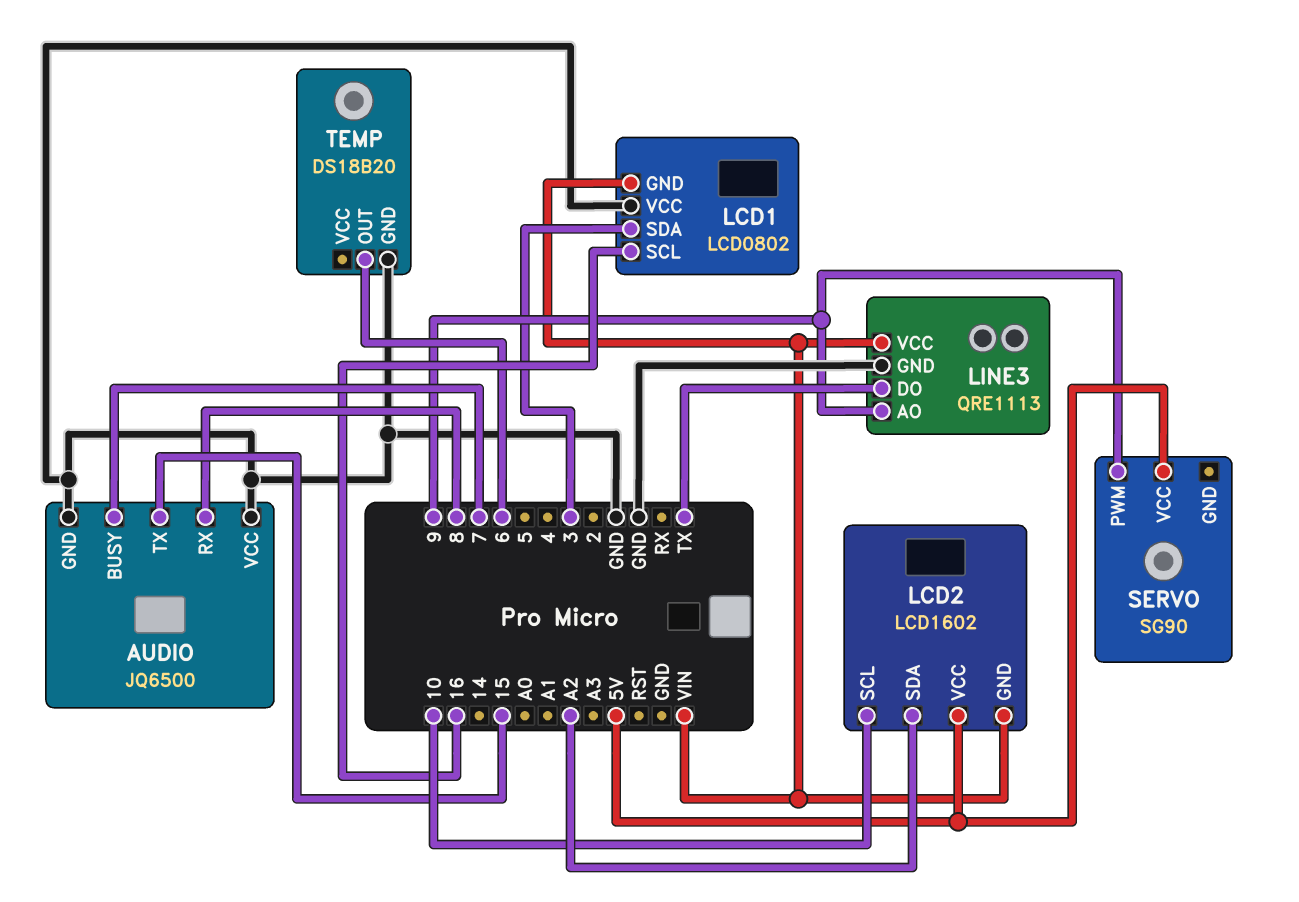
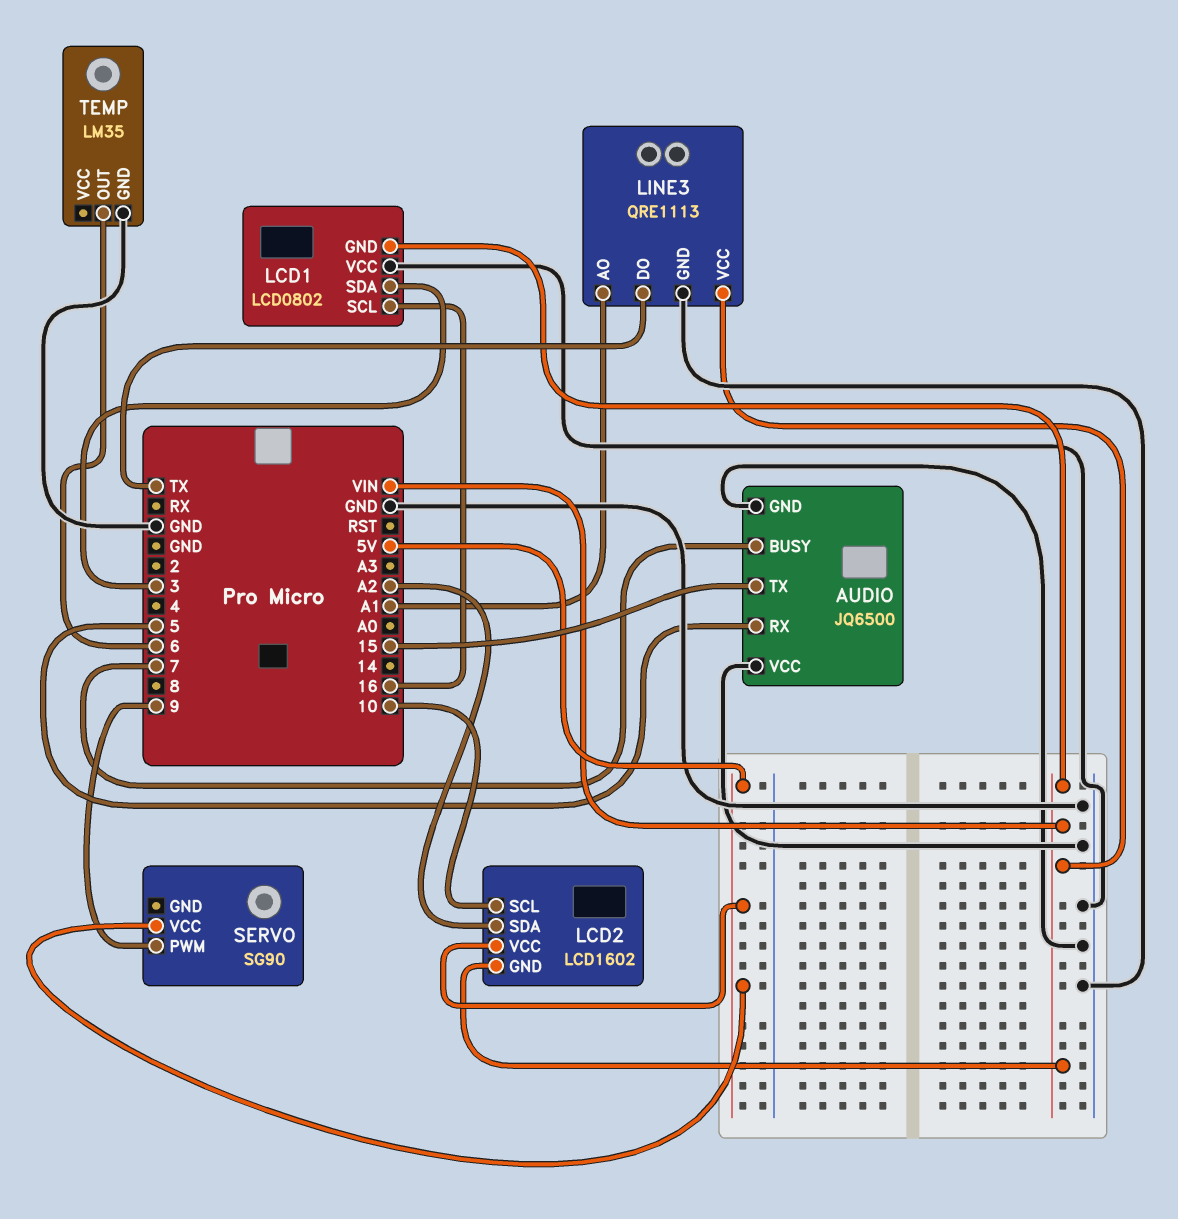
AUDIO pin RX: 8 -> 5
LINE3 pin AO: 9 -> A1
TEMP: DS18B20 -> LM35

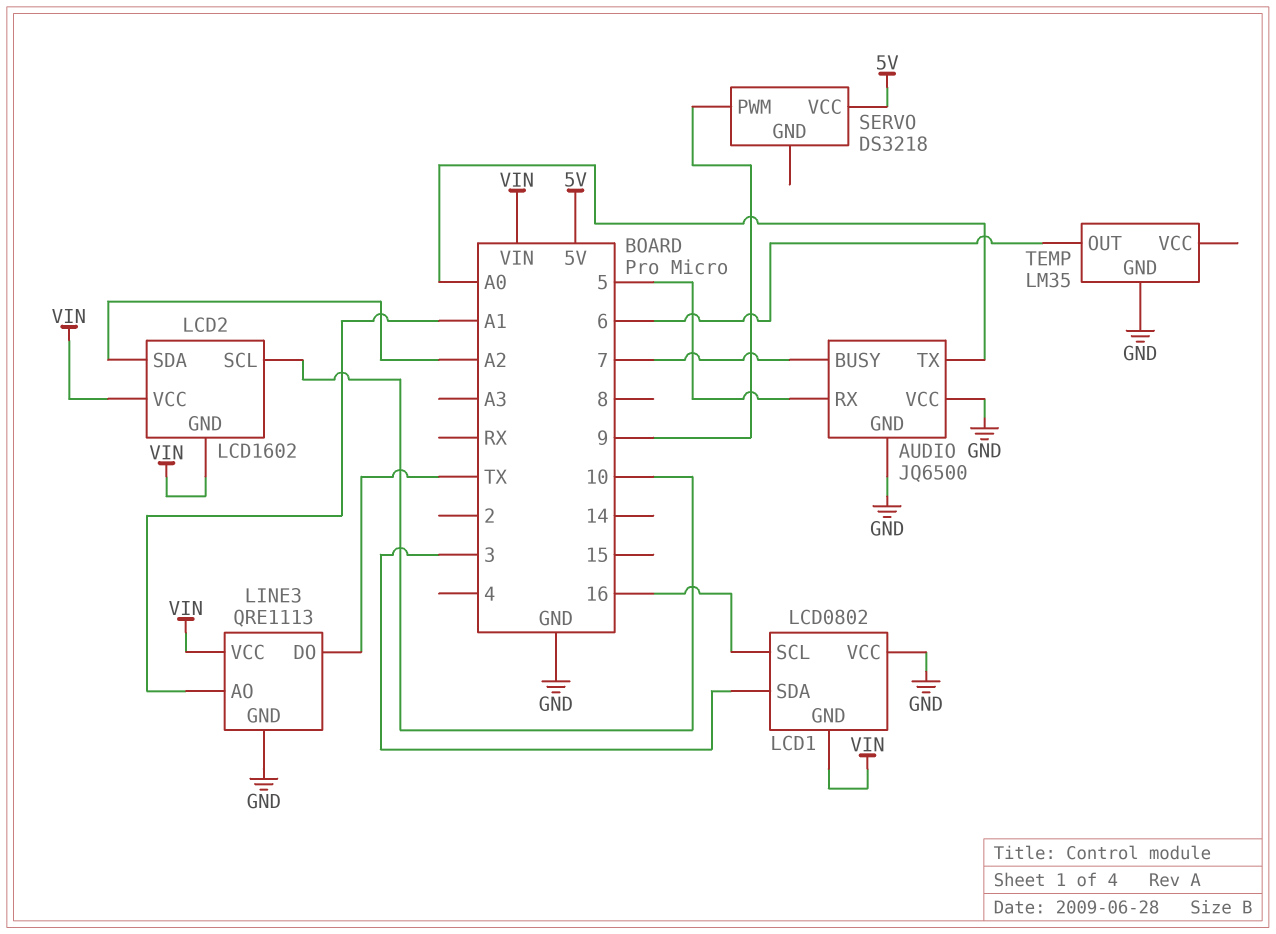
AUDIO pin TX: 15 -> A0
LCD2 pin VCC: 5V -> VIN
SERVO: SG90 -> DS3218

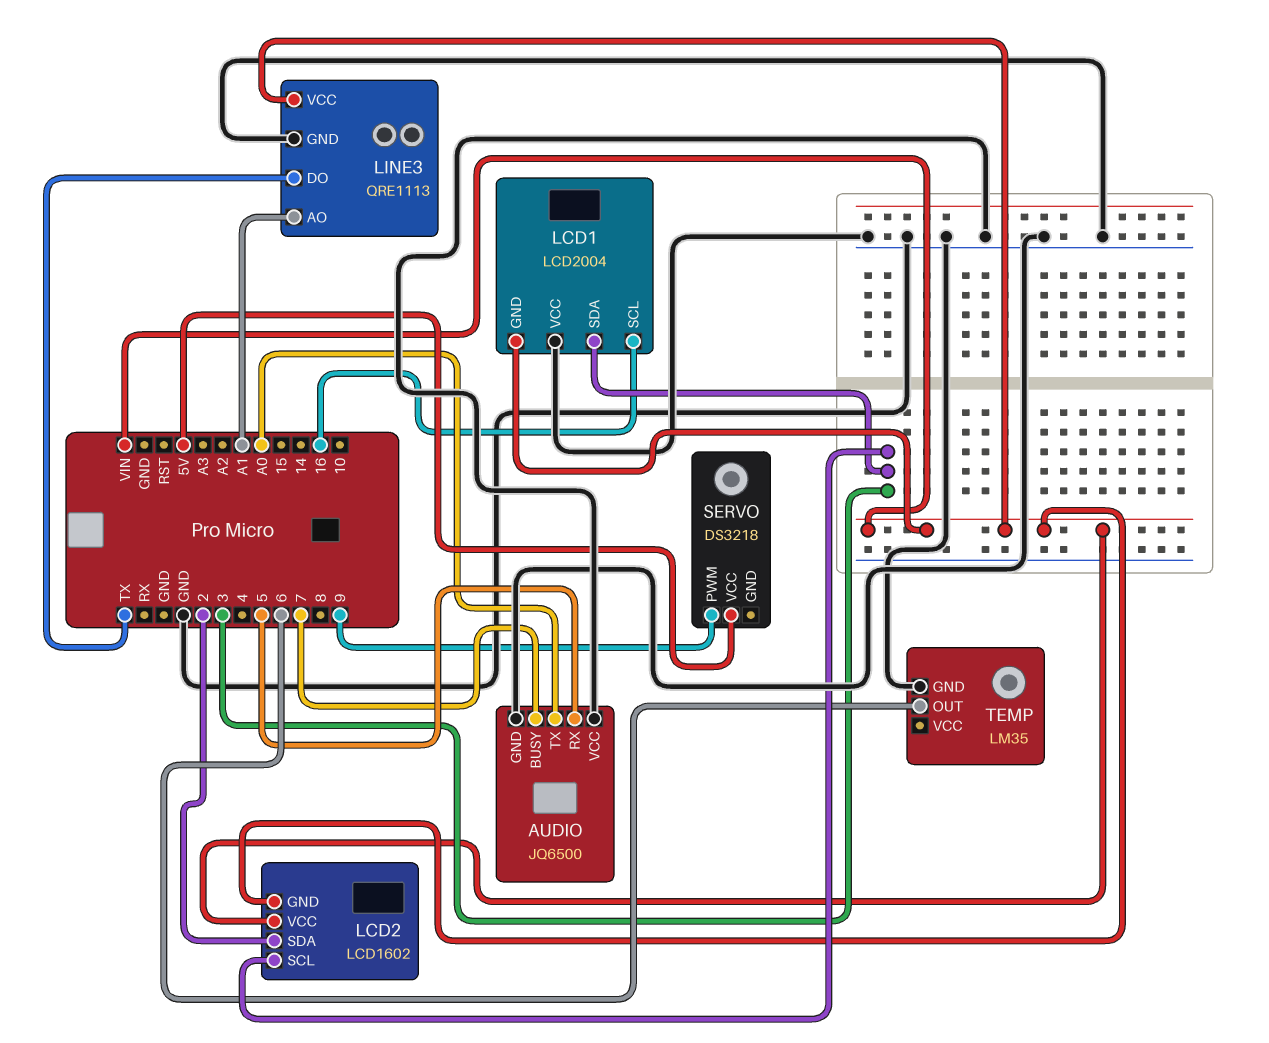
LCD1: LCD0802 -> LCD2004
LCD2 pin SCL: 10 -> 3
LCD2 pin SDA: A2 -> 2

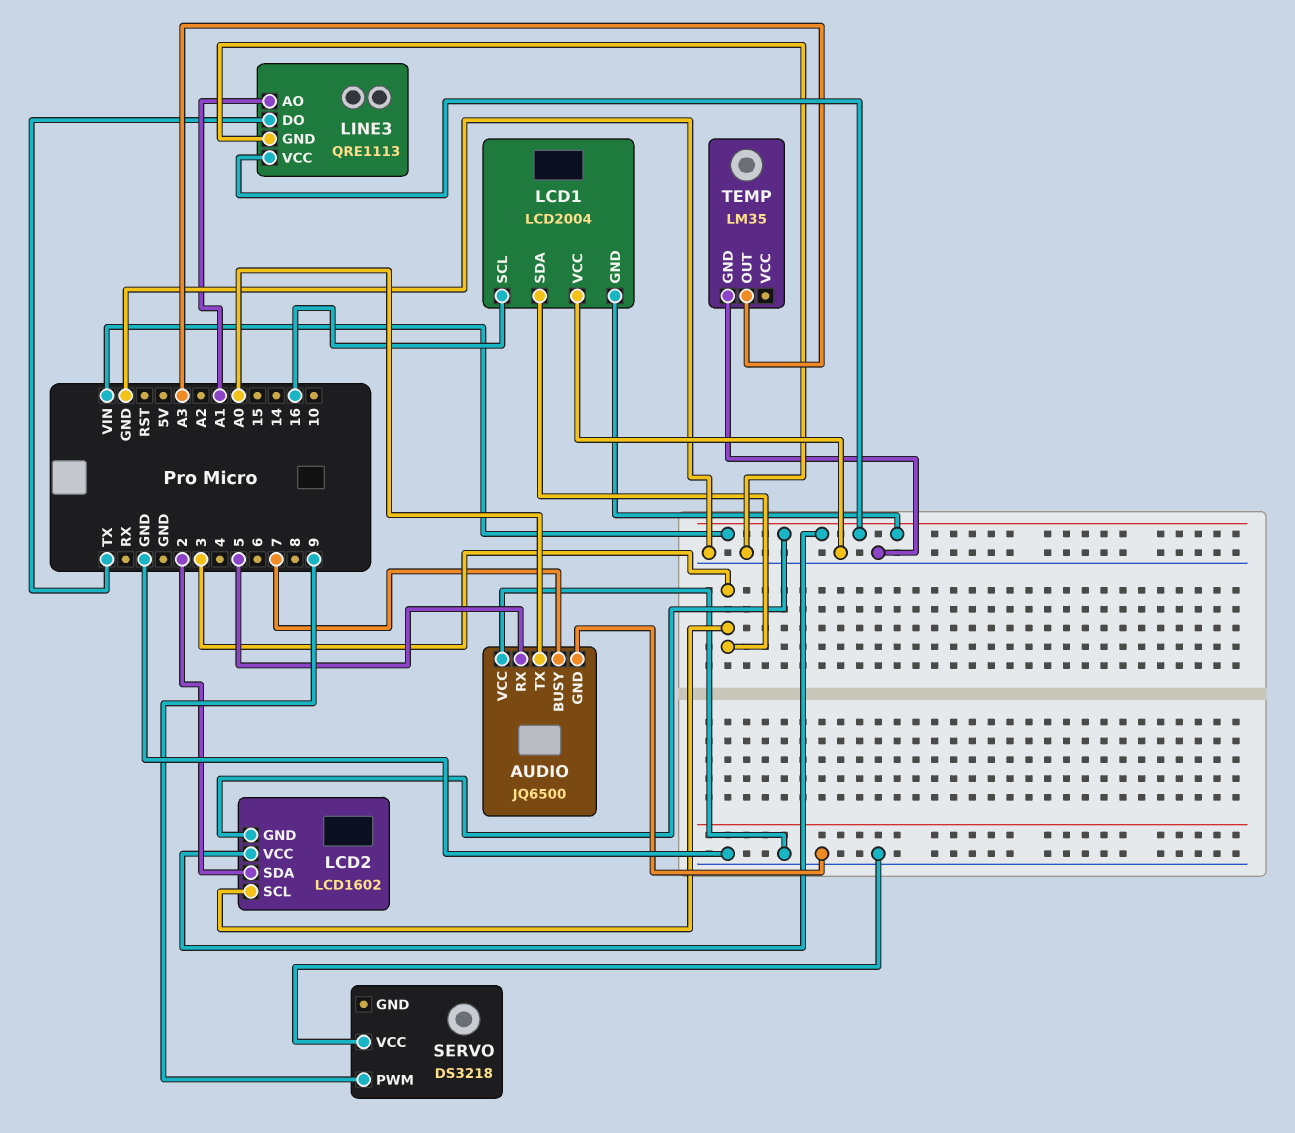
SERVO pin VCC: 5V -> GND
TEMP pin OUT: 6 -> A3

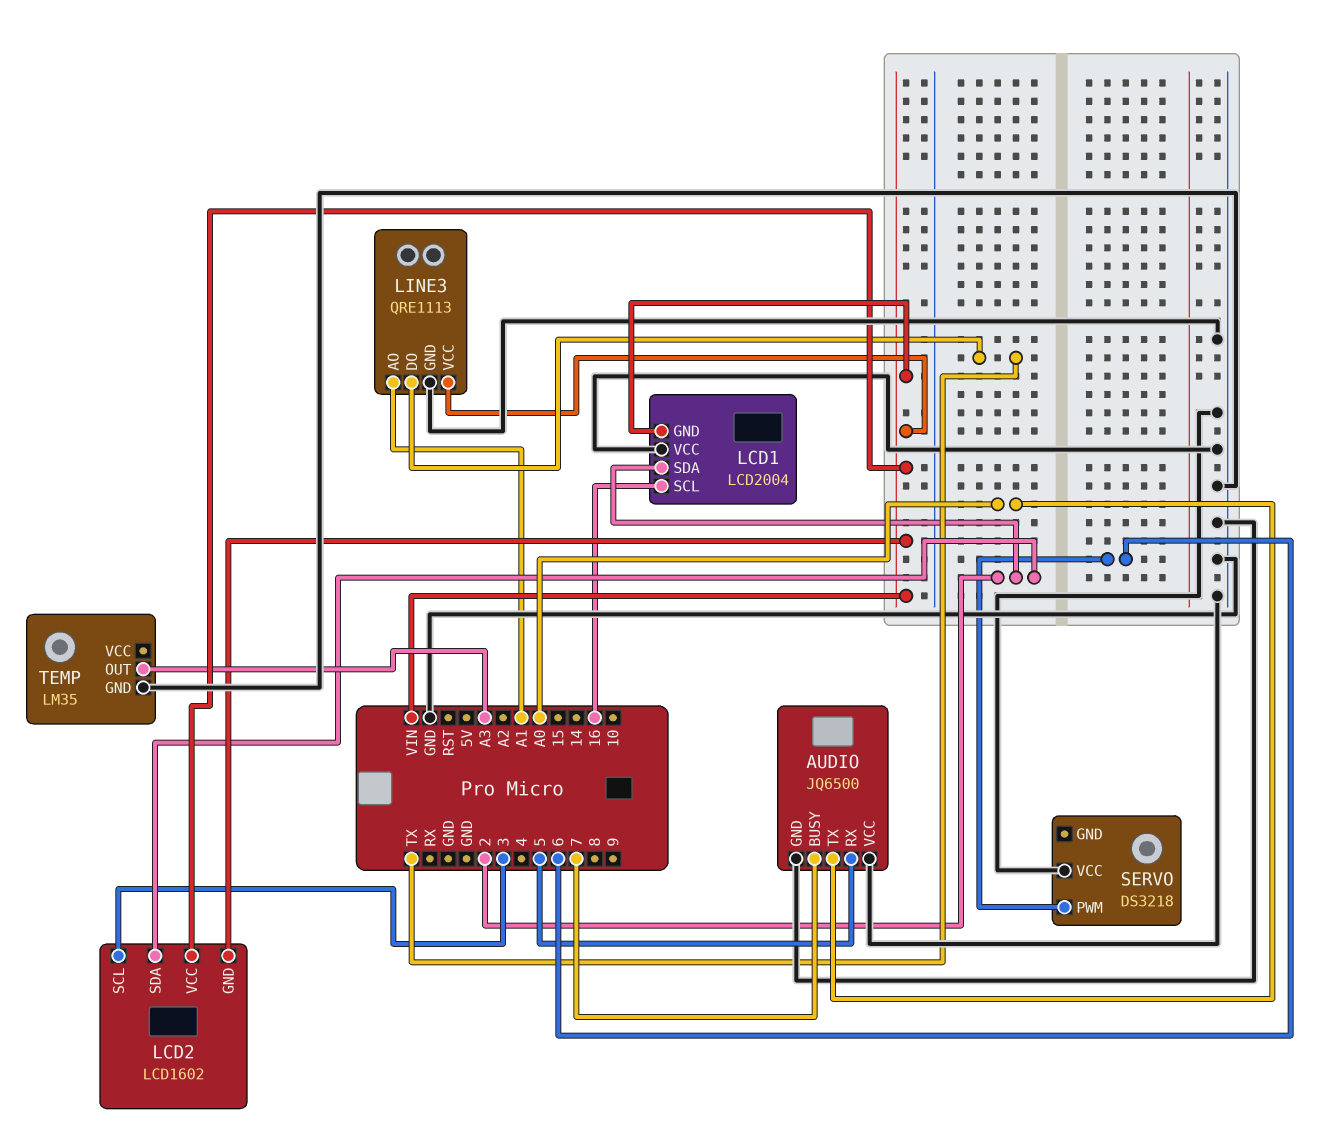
LCD1 pin SDA: 3 -> 2
SERVO pin PWM: 9 -> 6

